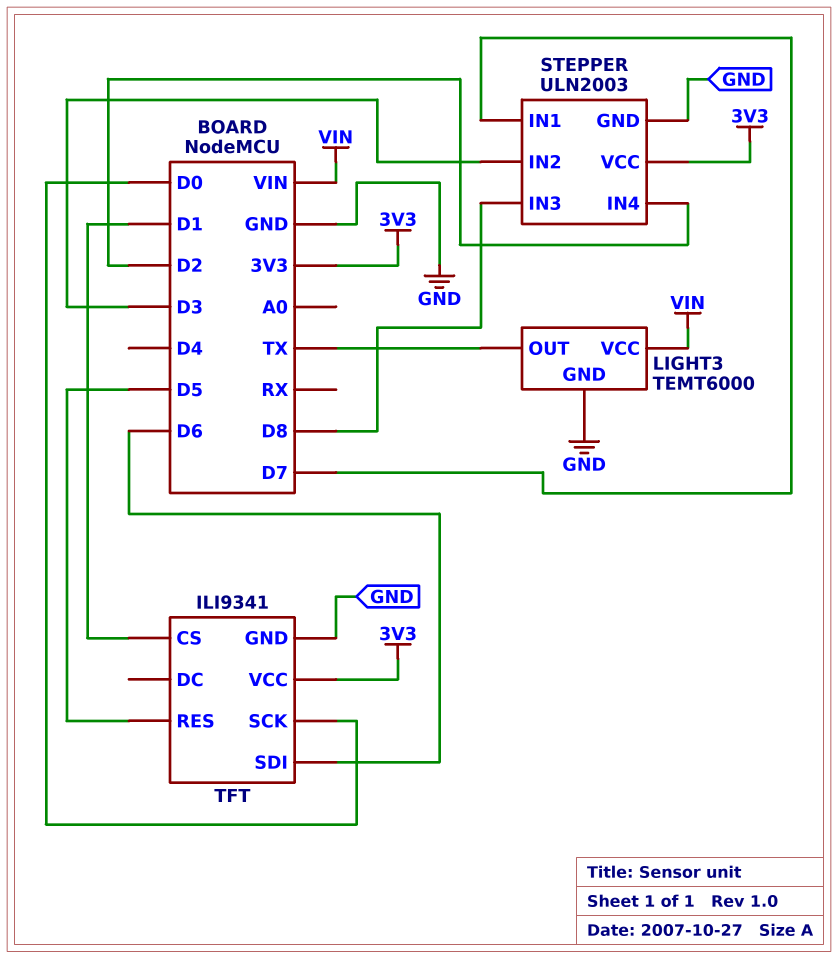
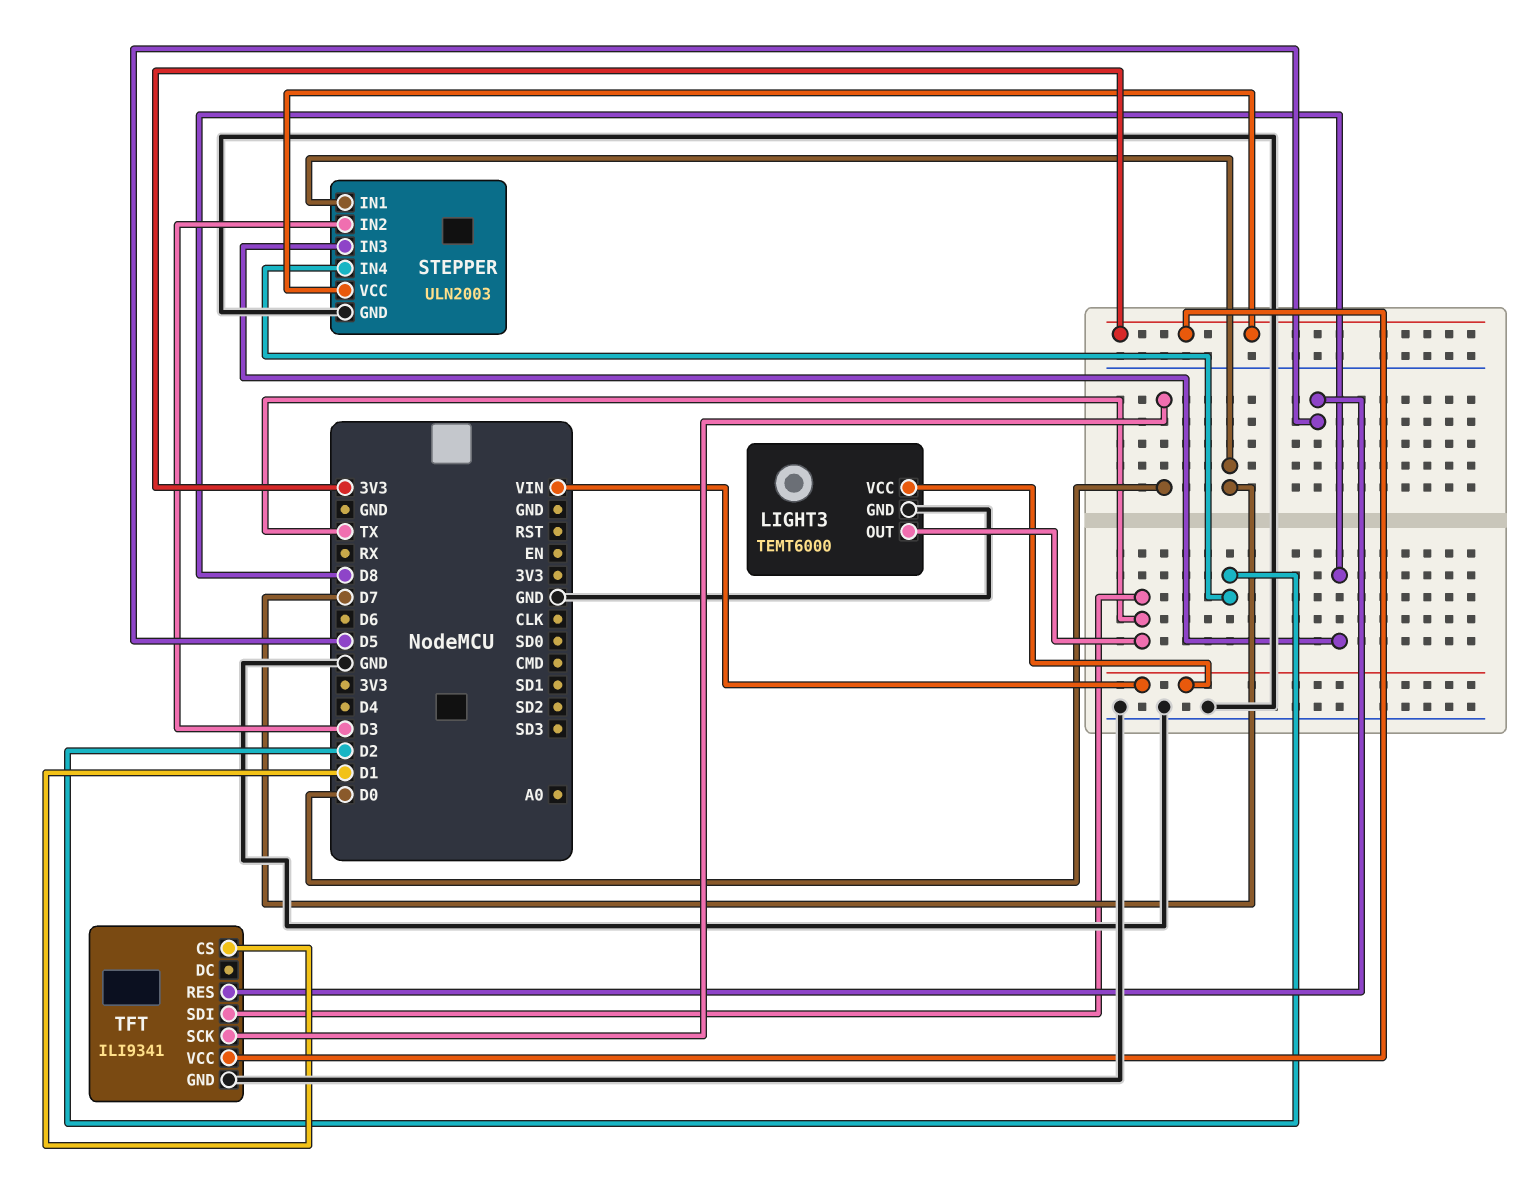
TFT pin SDI: D6 -> TX

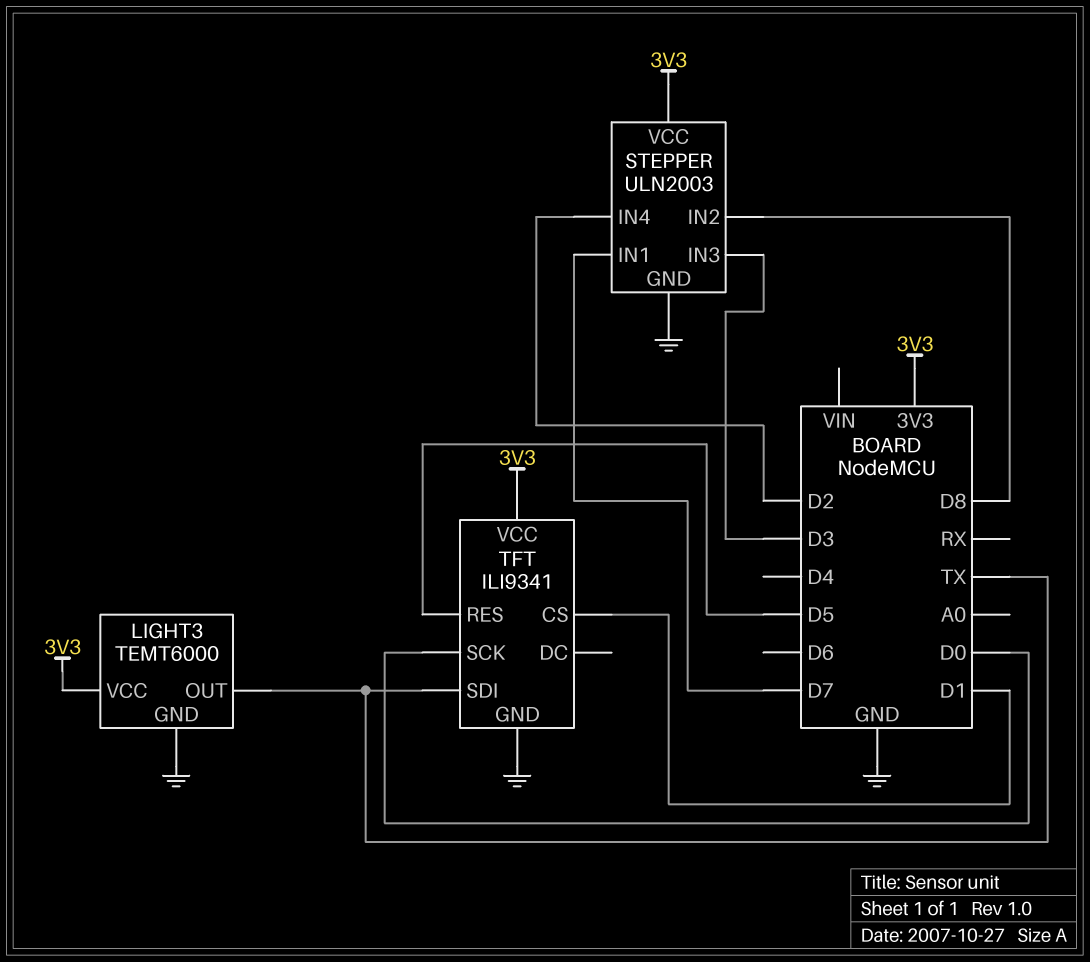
LIGHT3 pin VCC: VIN -> 3V3
STEPPER pin IN2: D3 -> D8
STEPPER pin IN3: D8 -> D3

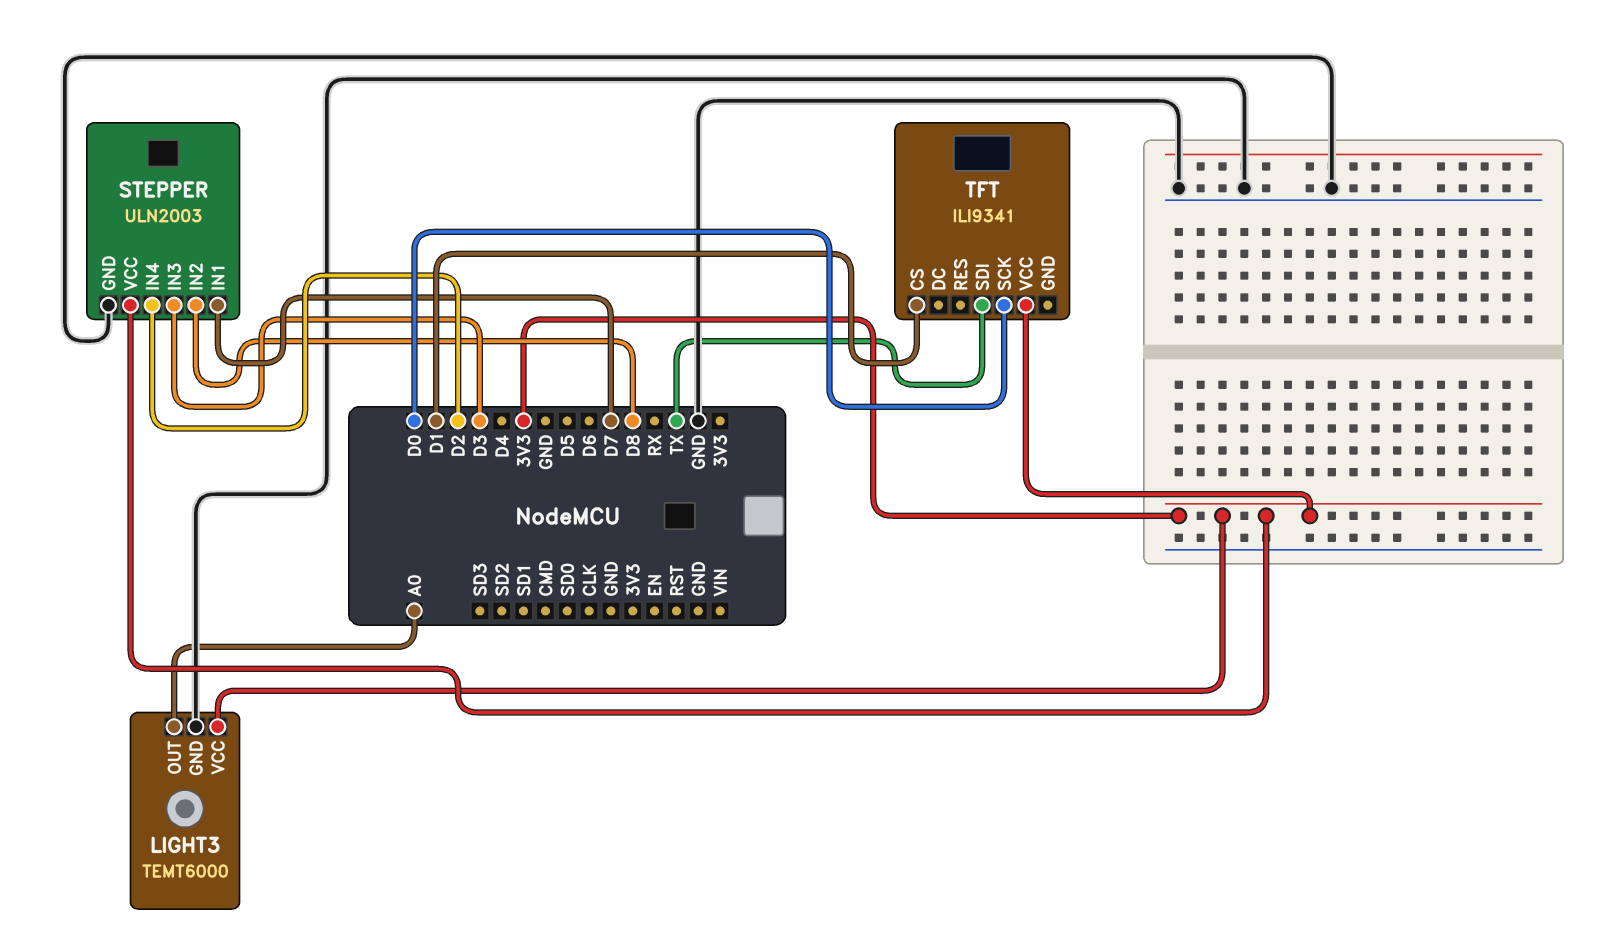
LIGHT3 pin OUT: TX -> A0
TFT pin GND: GND -> none
TFT pin RES: D5 -> none

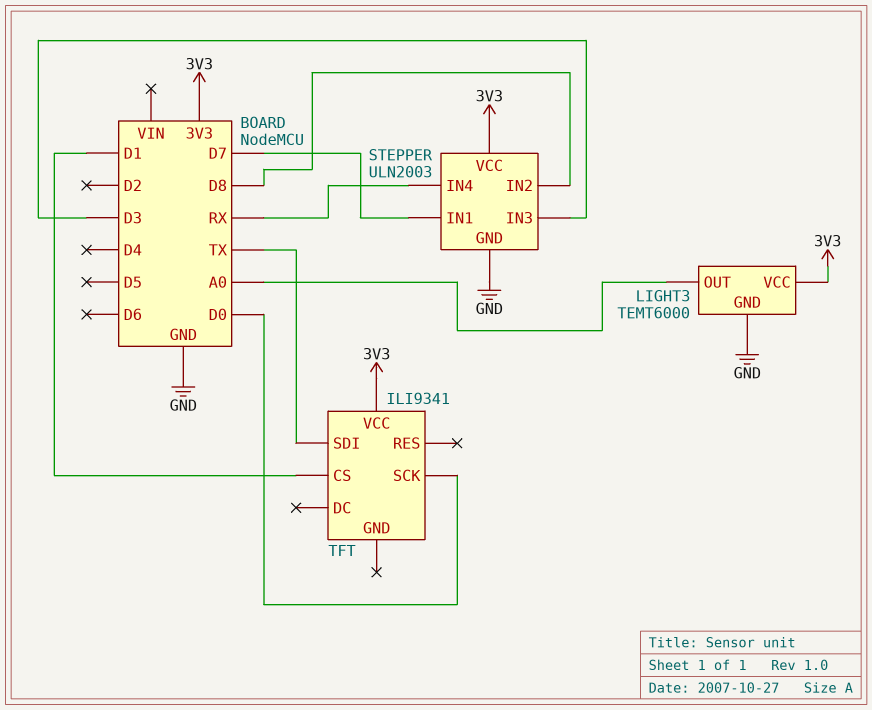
STEPPER pin IN4: D2 -> RX

